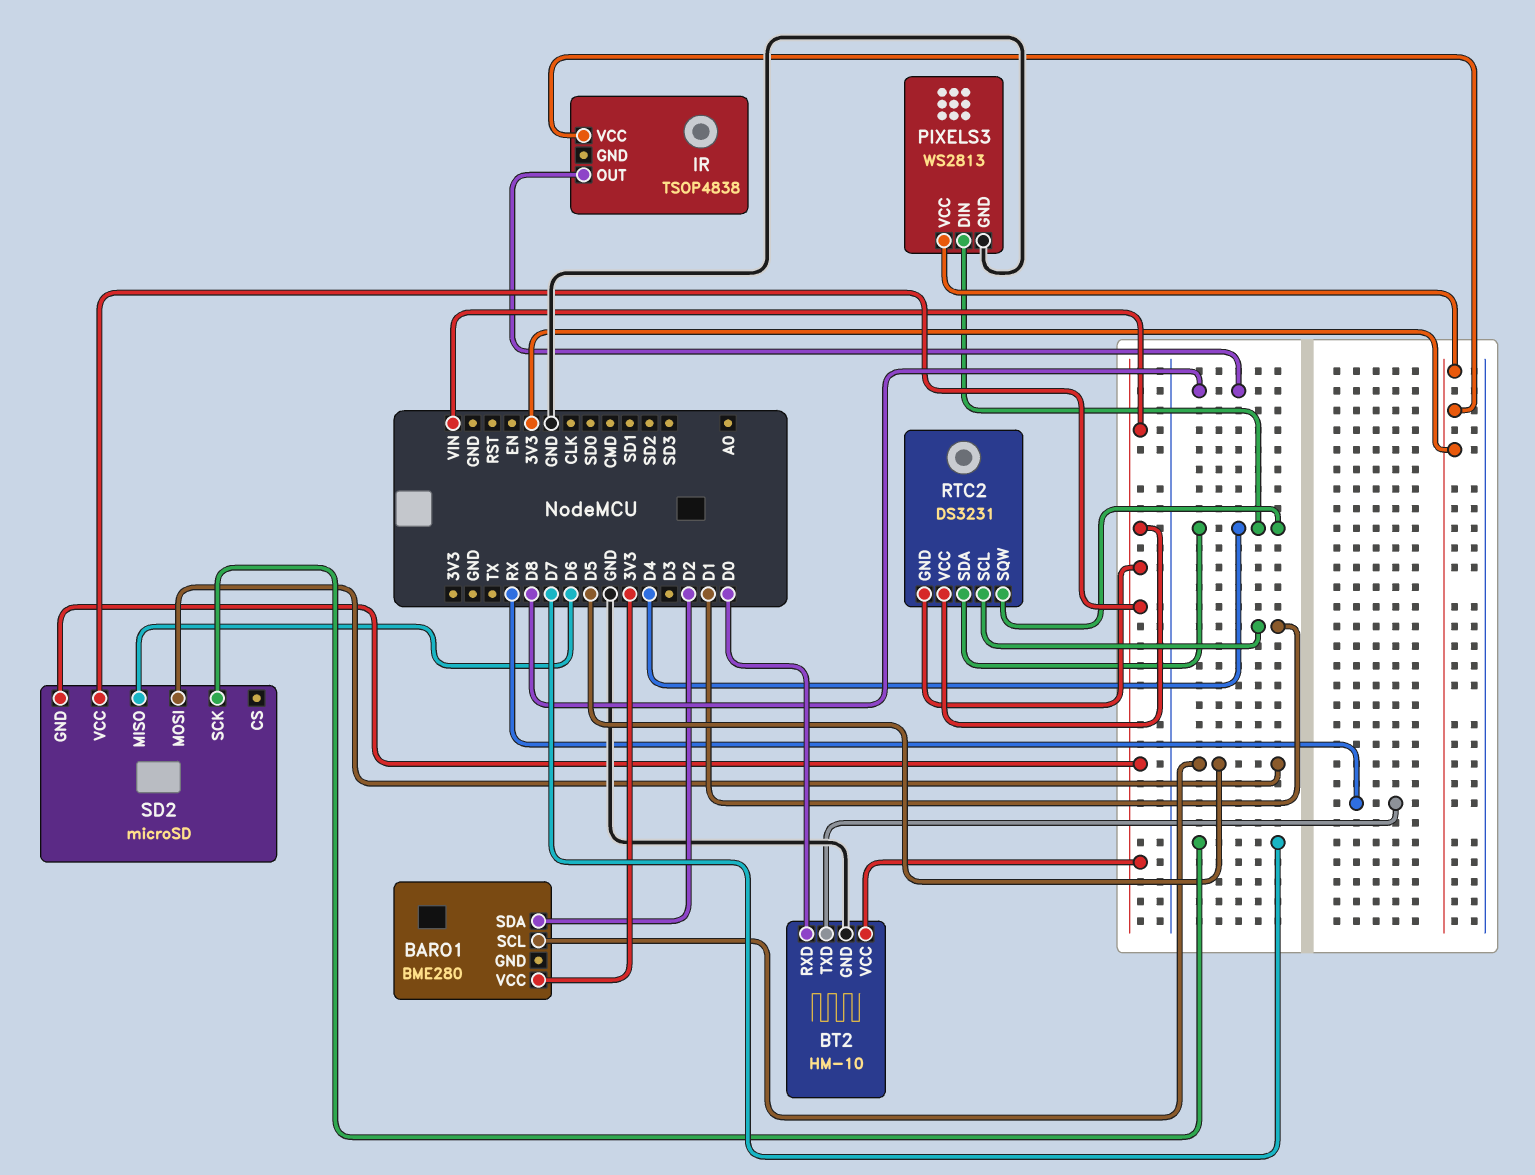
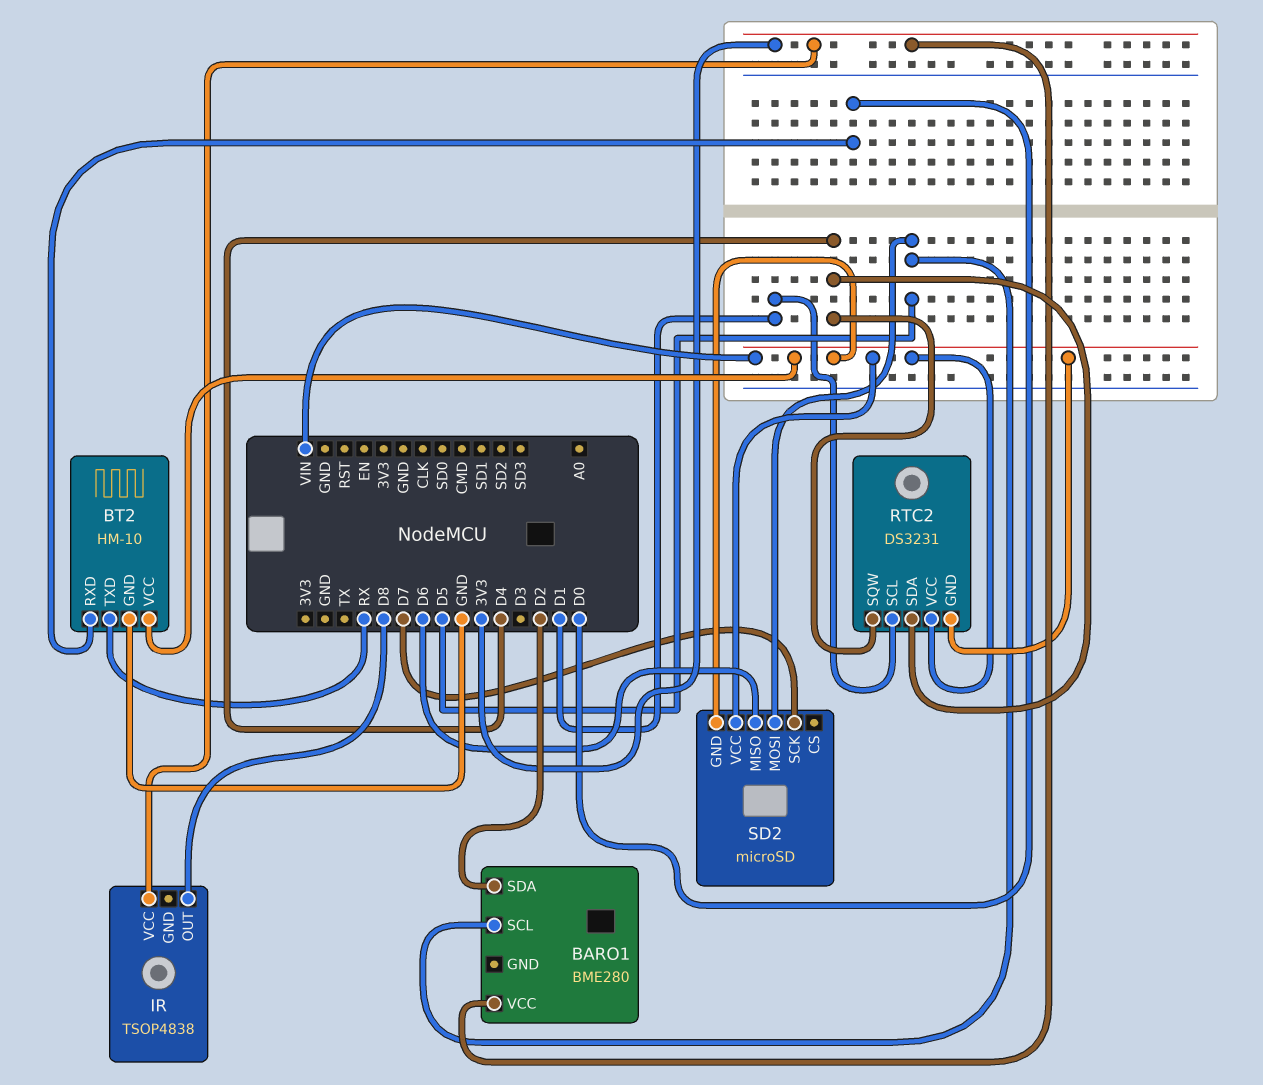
PIXELS3: WS2813 -> none
PIXELS3 pin DIN: D4 -> none
PIXELS3 pin GND: GND -> none
PIXELS3 pin VCC: 3V3 -> none

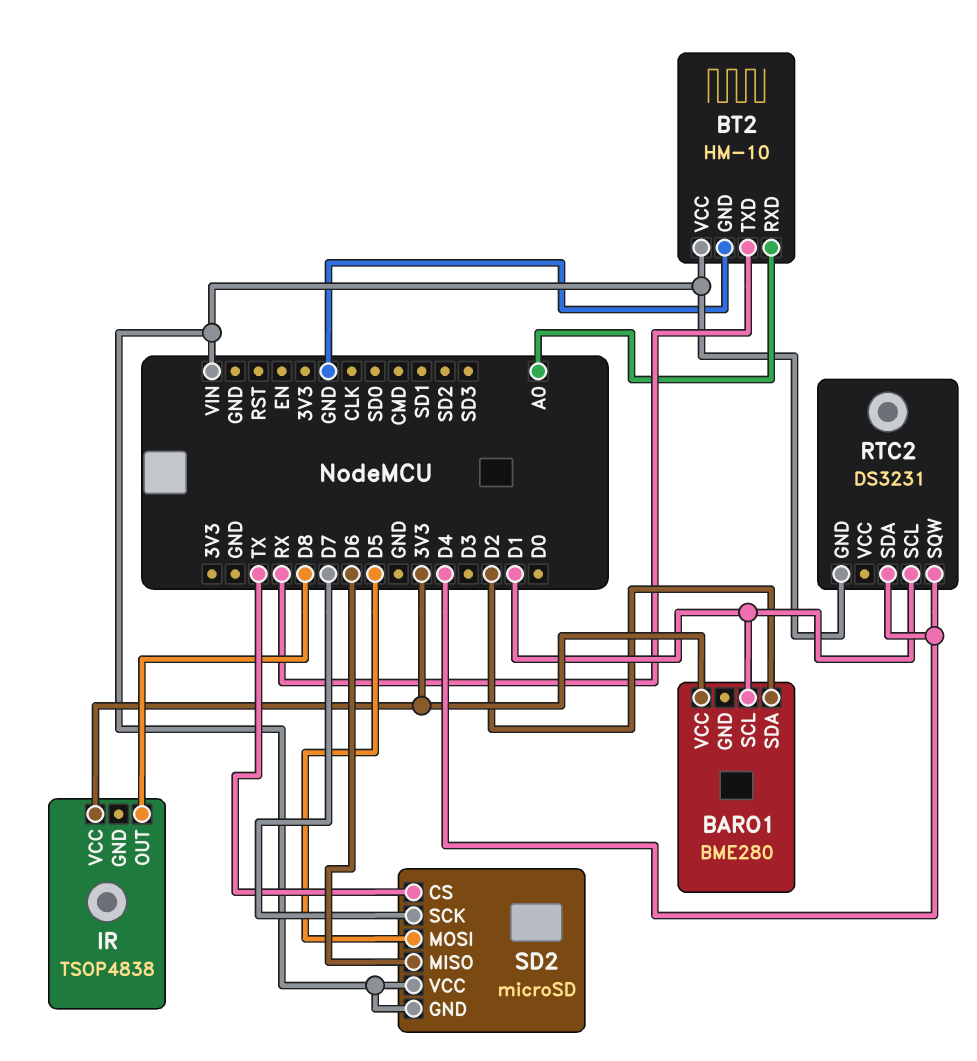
BARO1 pin SCL: D5 -> D1
BT2 pin RXD: D0 -> A0
RTC2 pin VCC: VIN -> none
SD2 pin CS: none -> TX

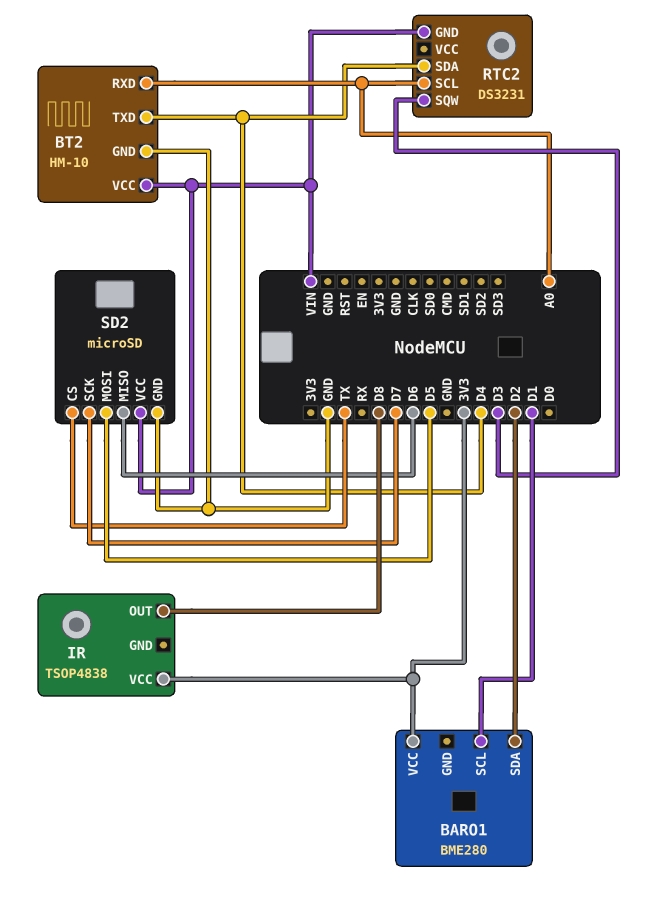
BT2 pin TXD: RX -> D4
RTC2 pin SCL: D1 -> A0
RTC2 pin SQW: D4 -> D3
SD2 pin GND: VIN -> GND

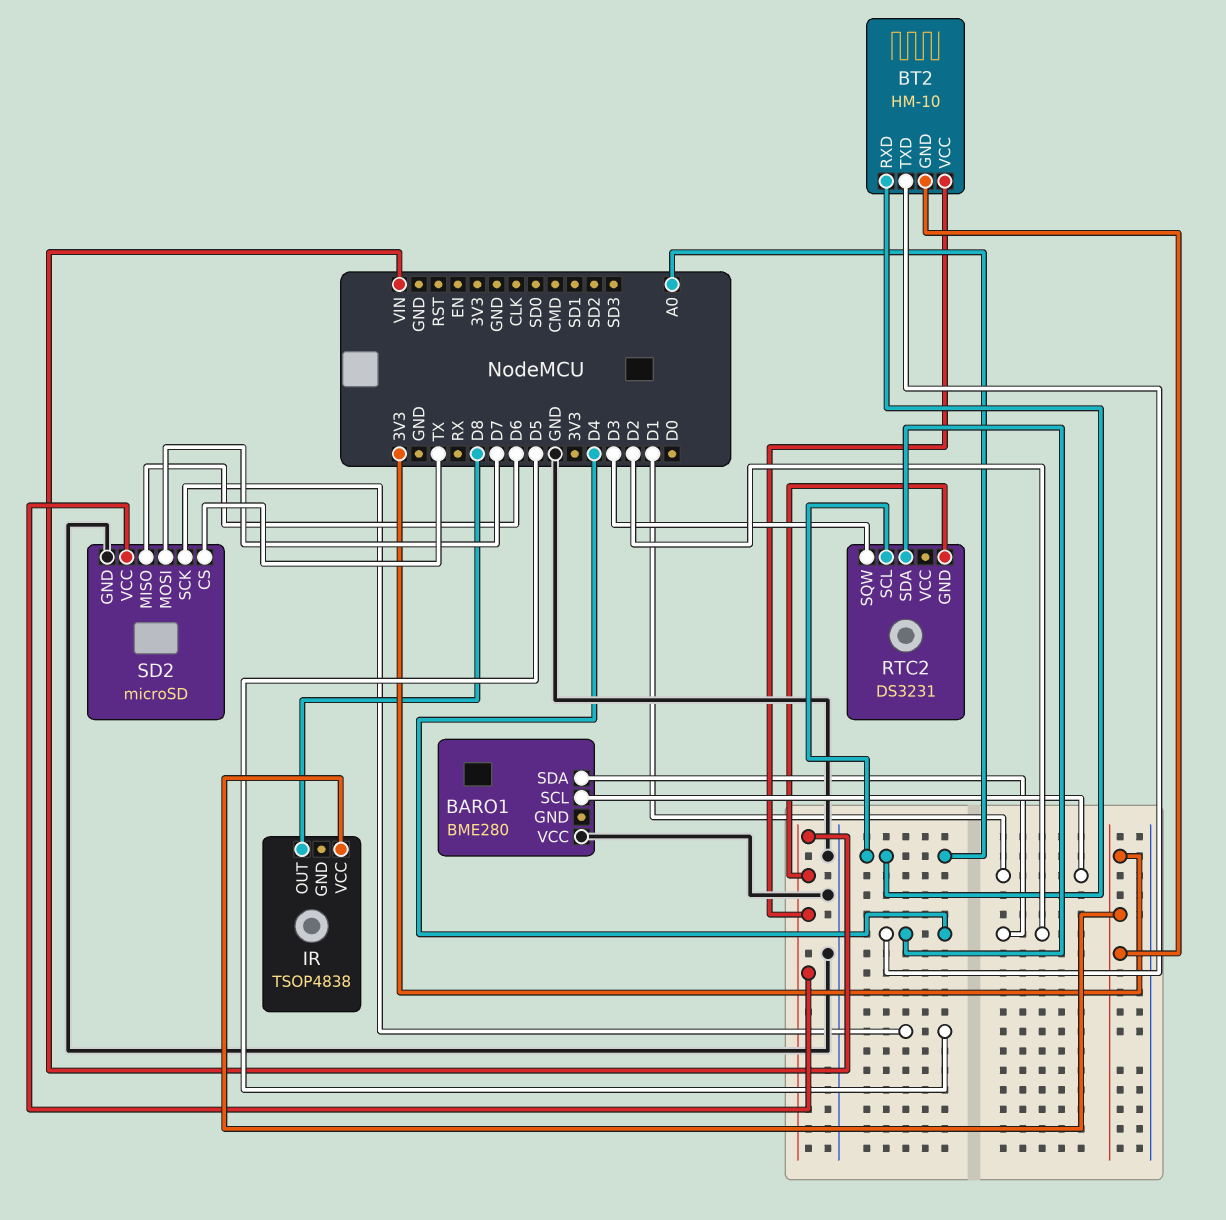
BARO1 pin VCC: 3V3 -> GND
BT2 pin GND: GND -> 3V3
SD2 pin MOSI: D5 -> D7
SD2 pin SCK: D7 -> D5

